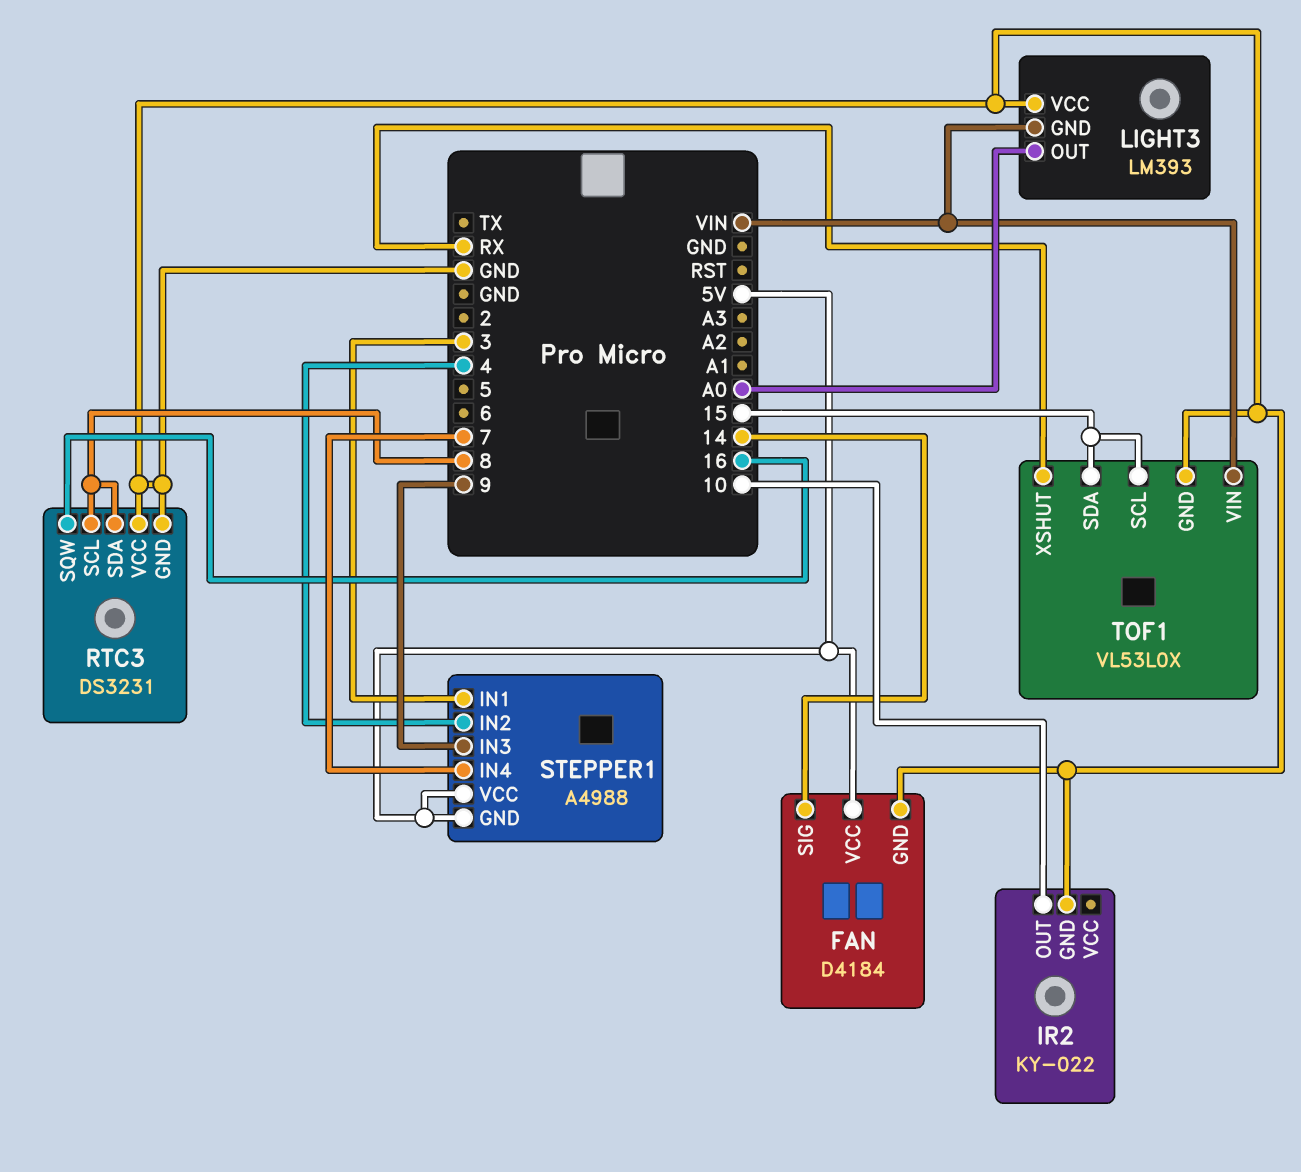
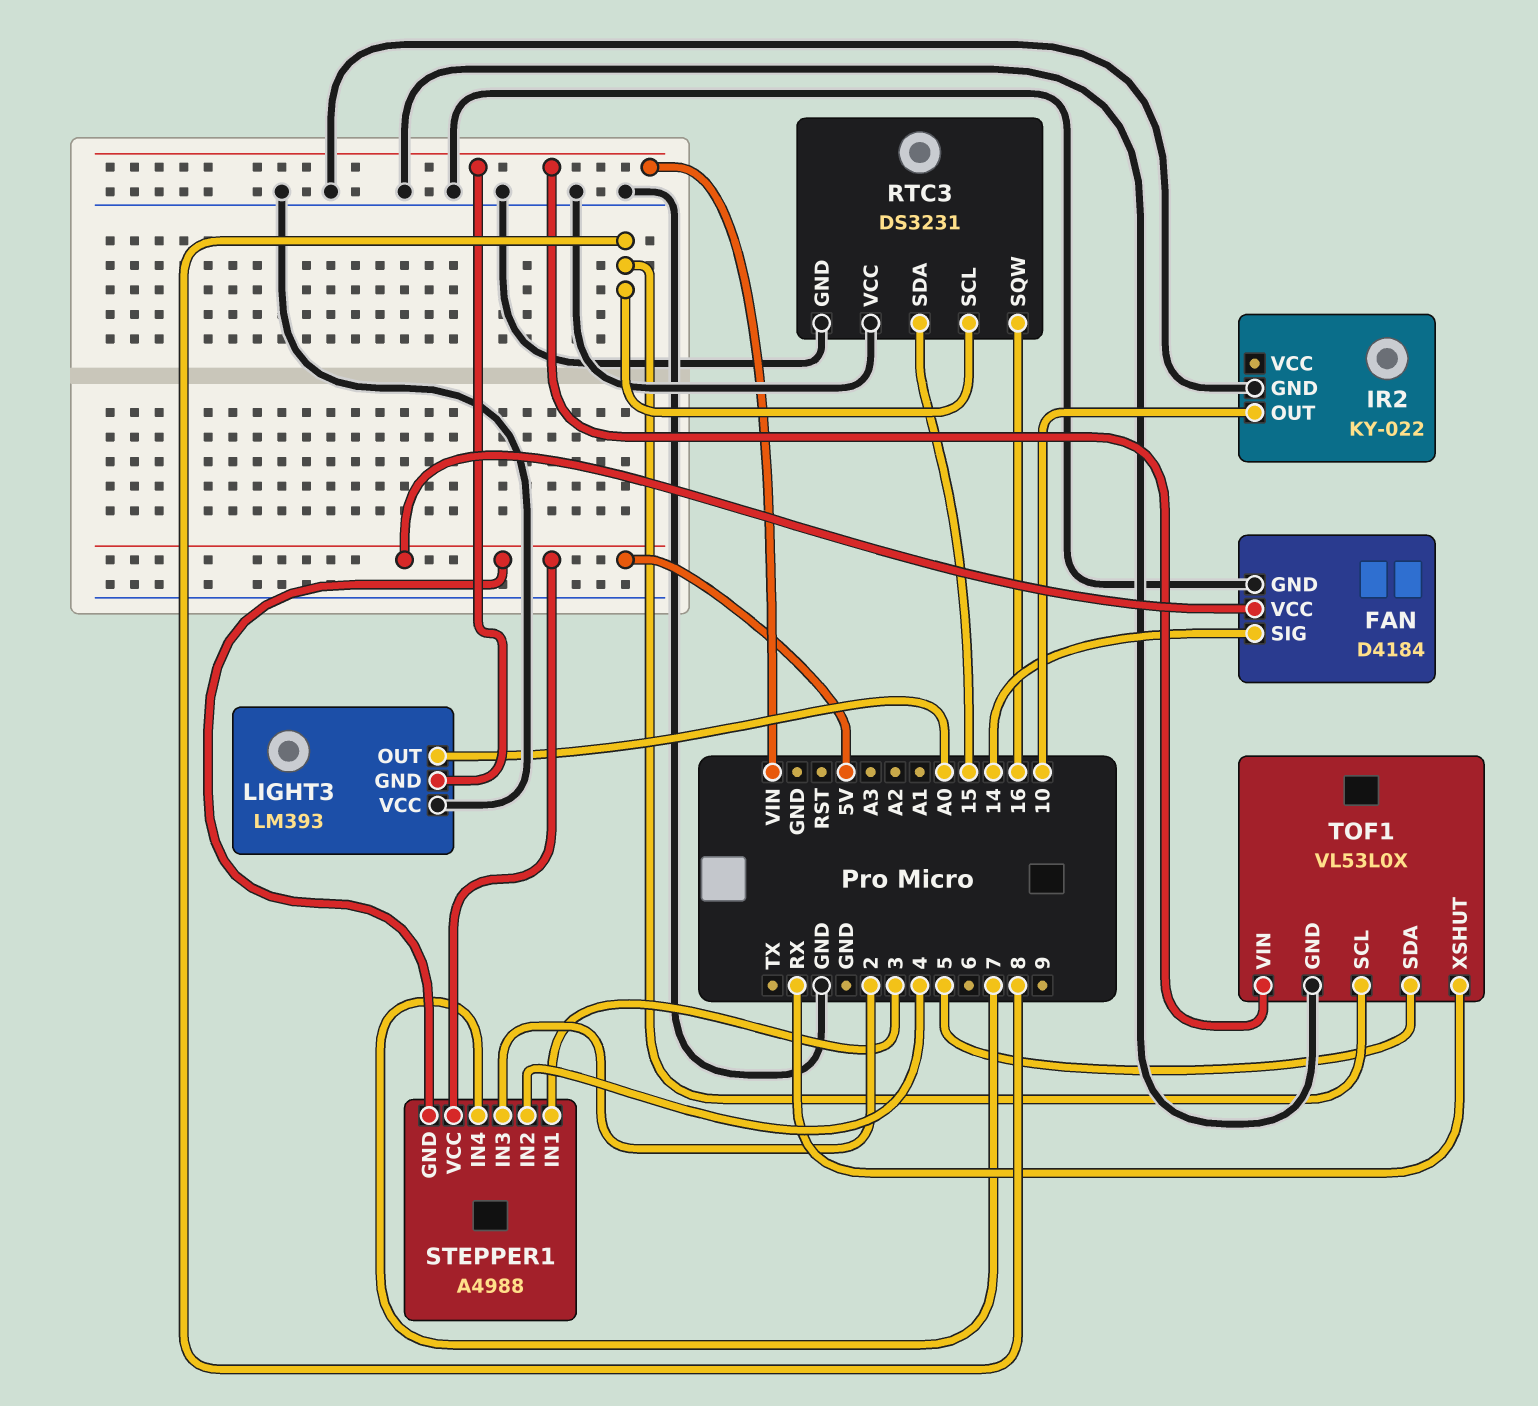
RTC3 pin SDA: 8 -> 15
STEPPER1 pin IN3: 9 -> 2
TOF1 pin SCL: 15 -> 8
TOF1 pin SDA: 15 -> 5

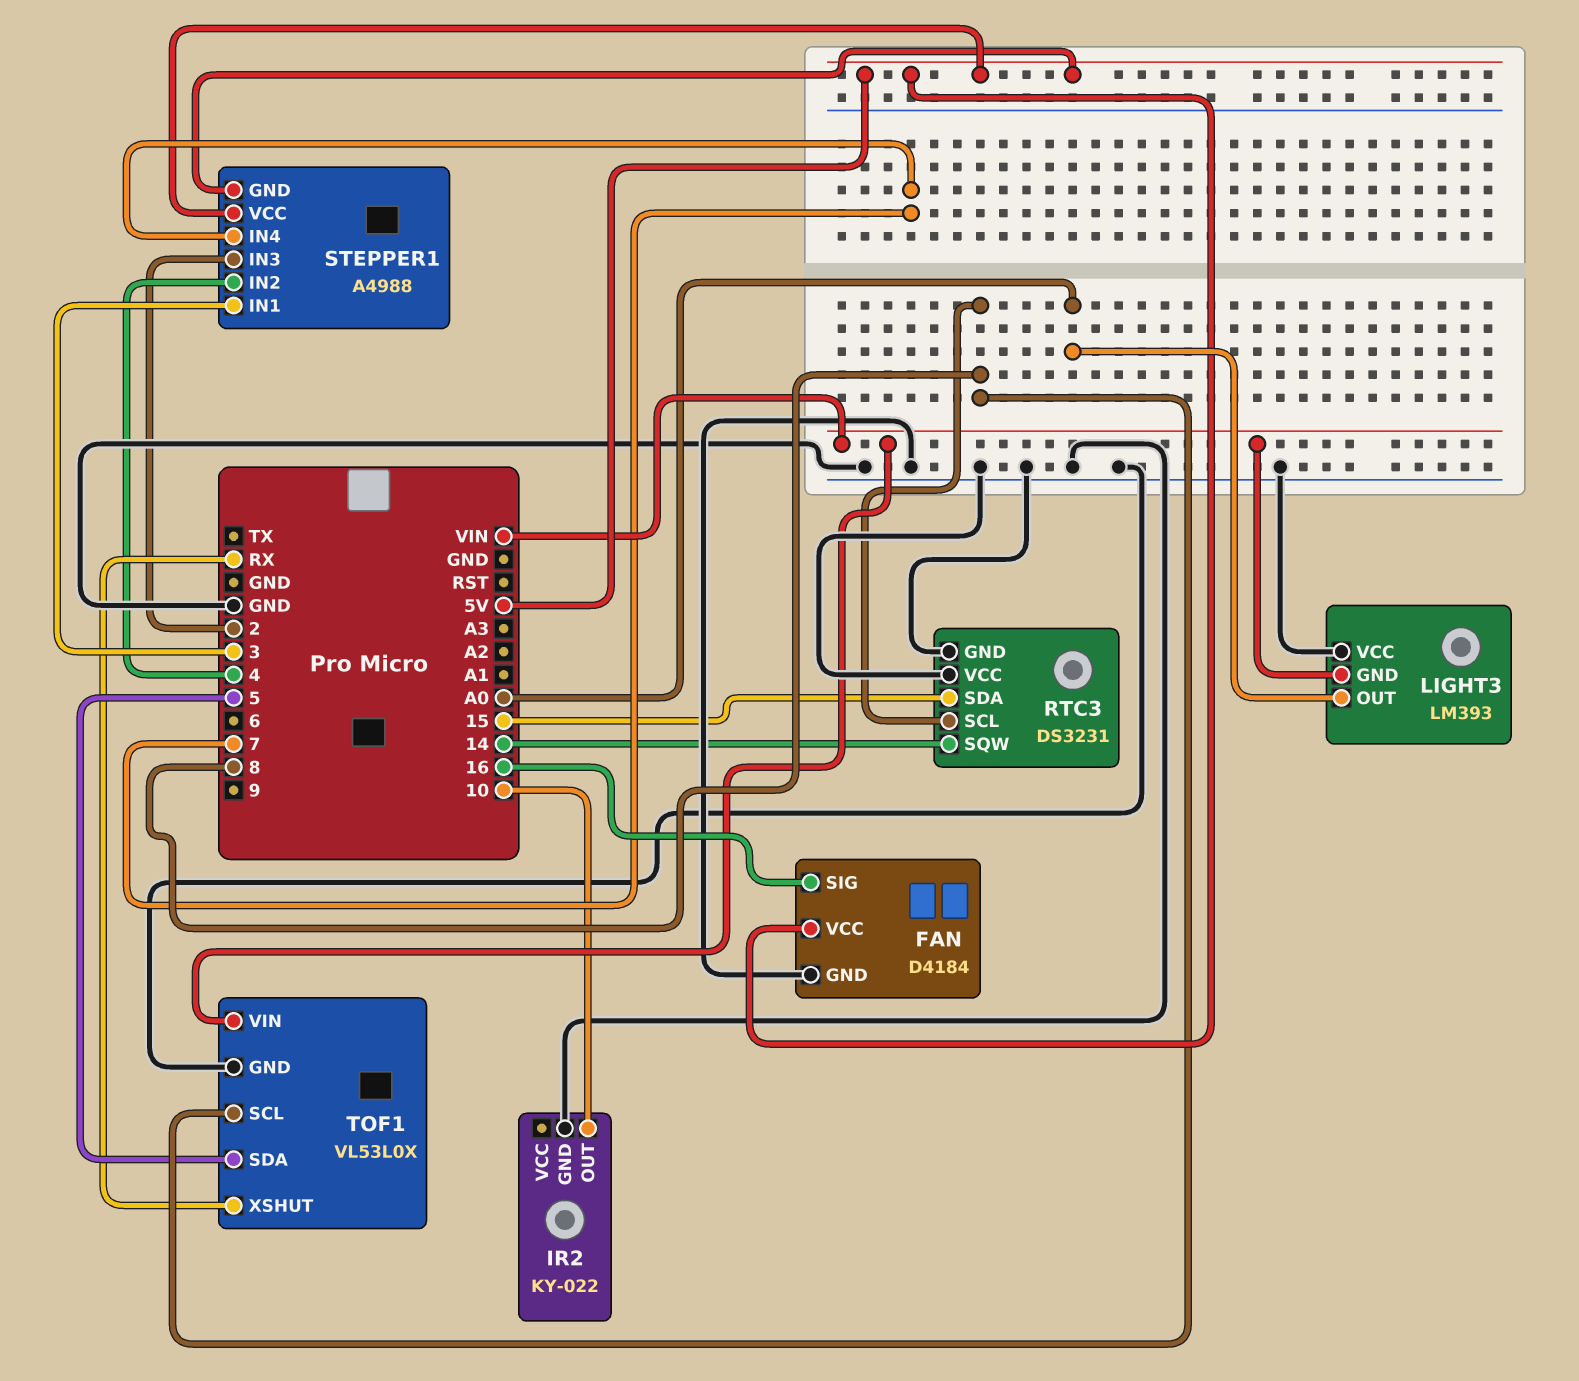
FAN pin SIG: 14 -> 16
RTC3 pin SQW: 16 -> 14

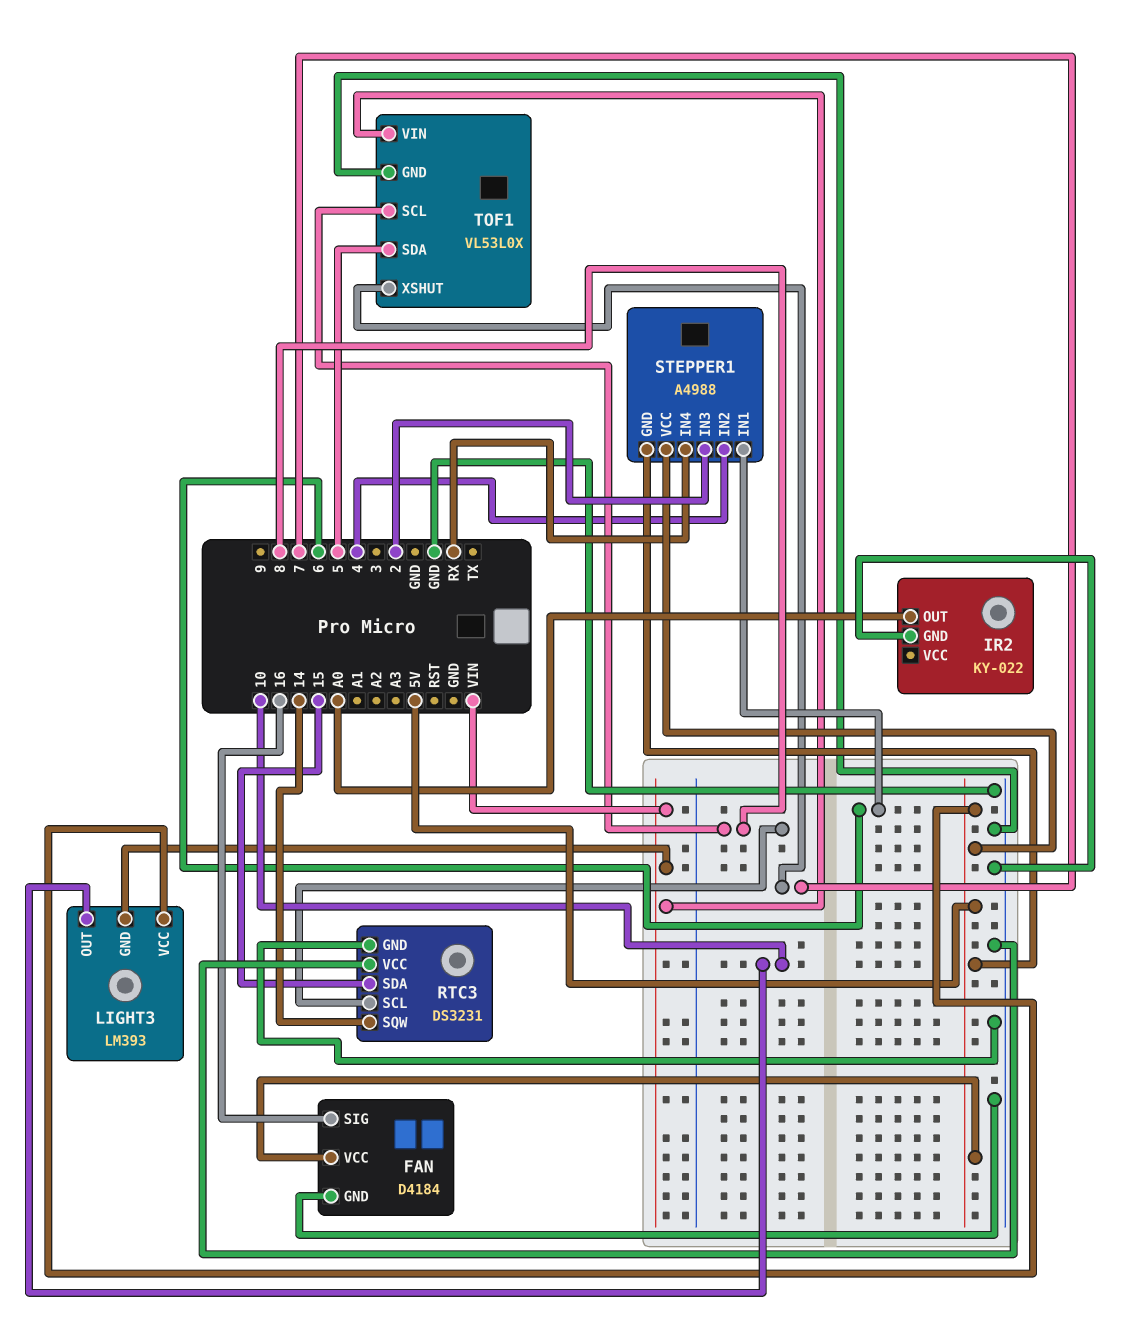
IR2 pin OUT: 10 -> A0
LIGHT3 pin OUT: A0 -> 10
LIGHT3 pin VCC: GND -> 5V
STEPPER1 pin IN1: 3 -> 6
STEPPER1 pin IN4: 7 -> RX
TOF1 pin XSHUT: RX -> 7

